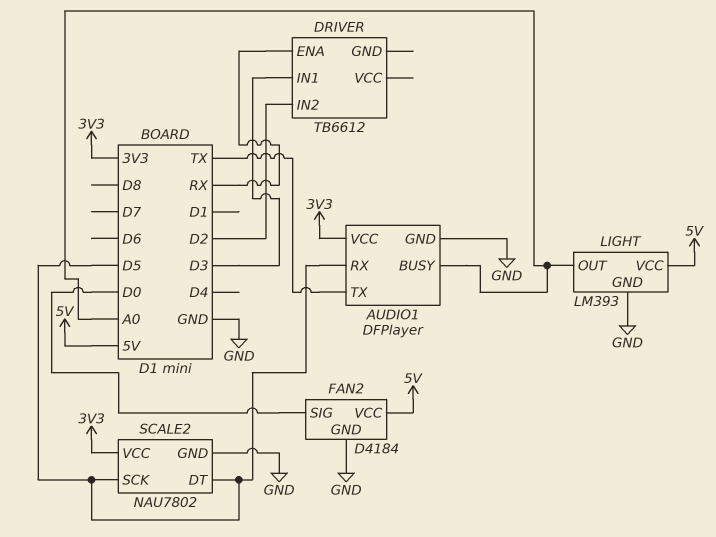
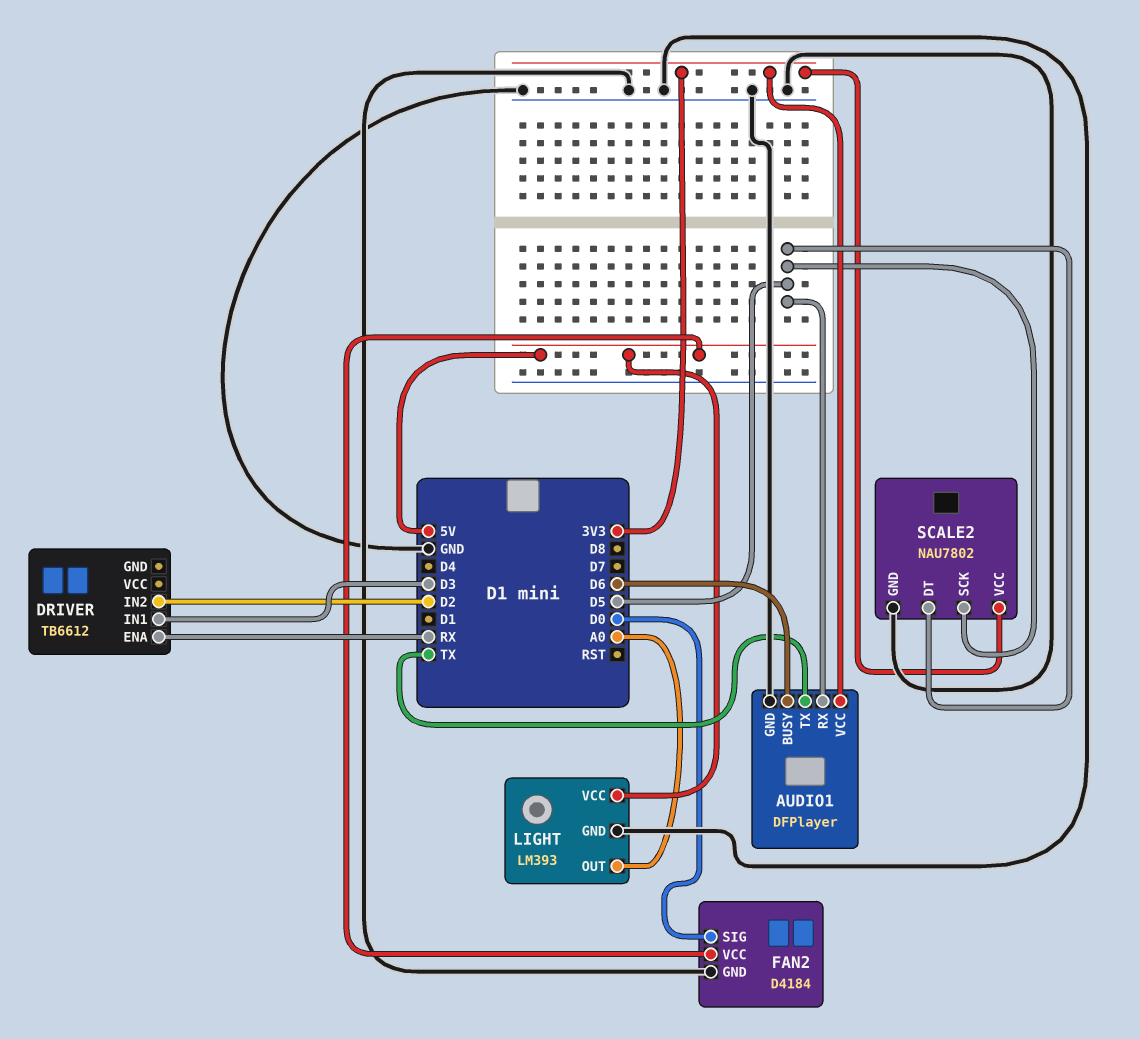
AUDIO1 pin BUSY: A0 -> D6

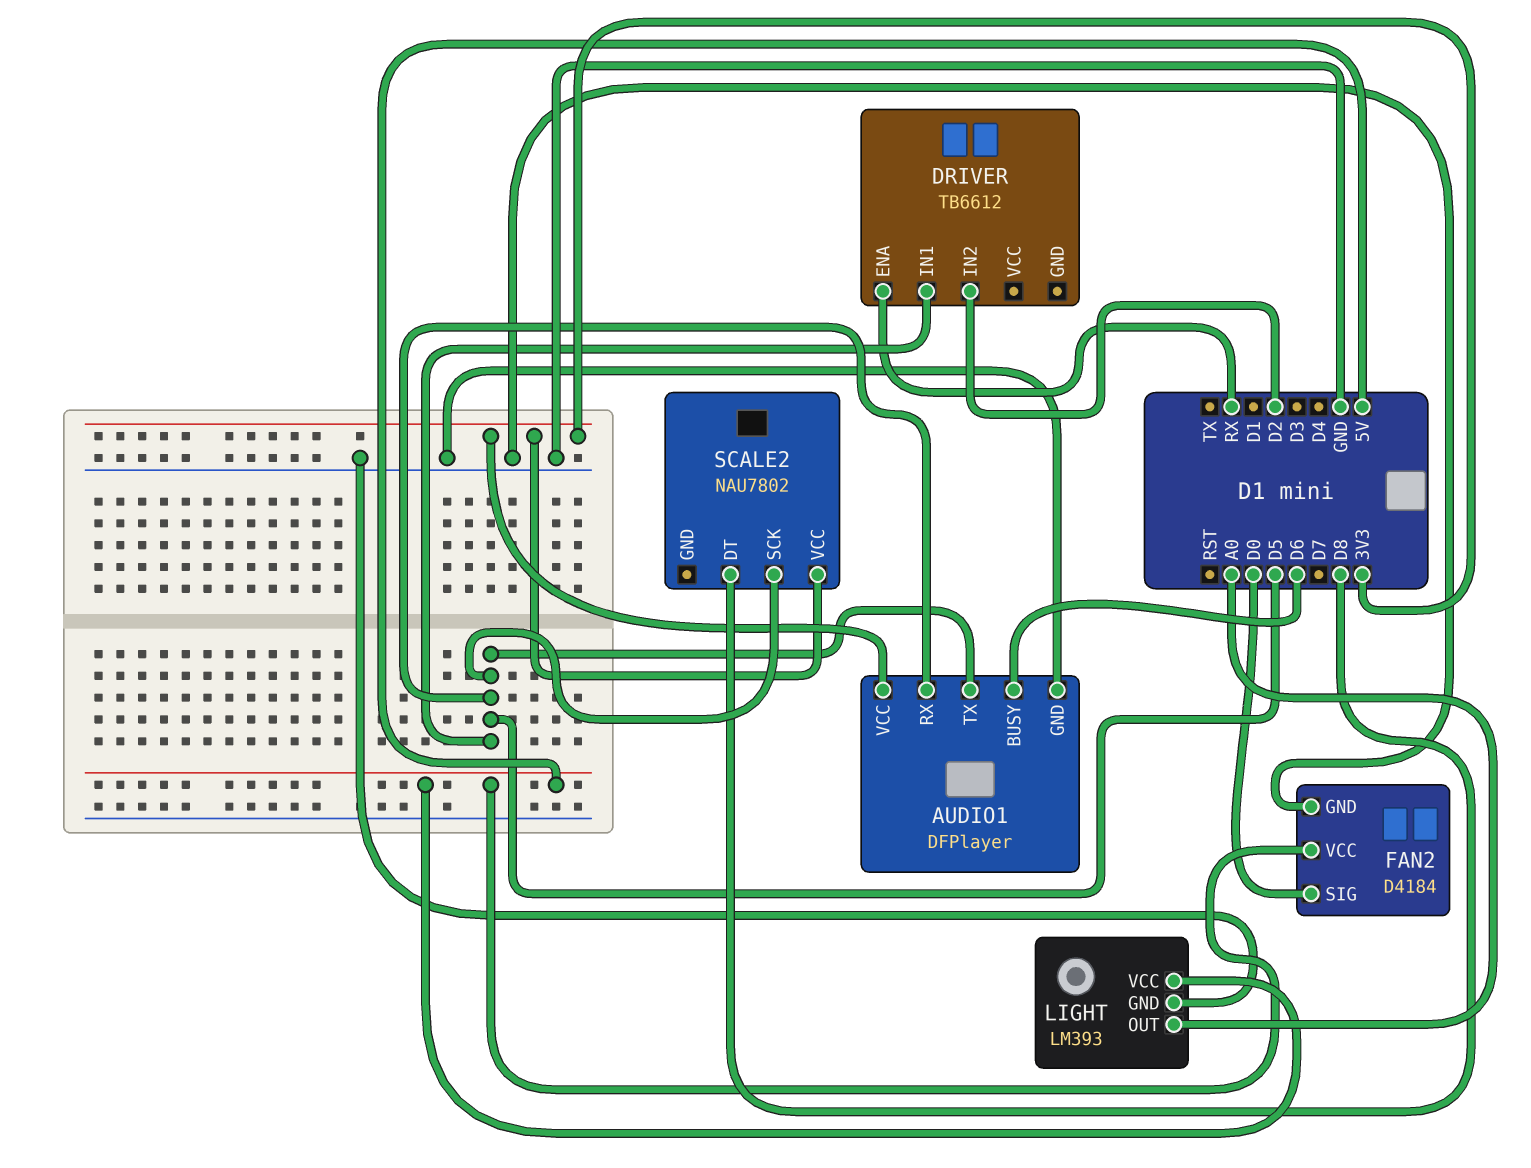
AUDIO1 pin TX: TX -> D5
DRIVER pin IN1: D3 -> D5
SCALE2 pin DT: D5 -> D8
SCALE2 pin GND: GND -> none

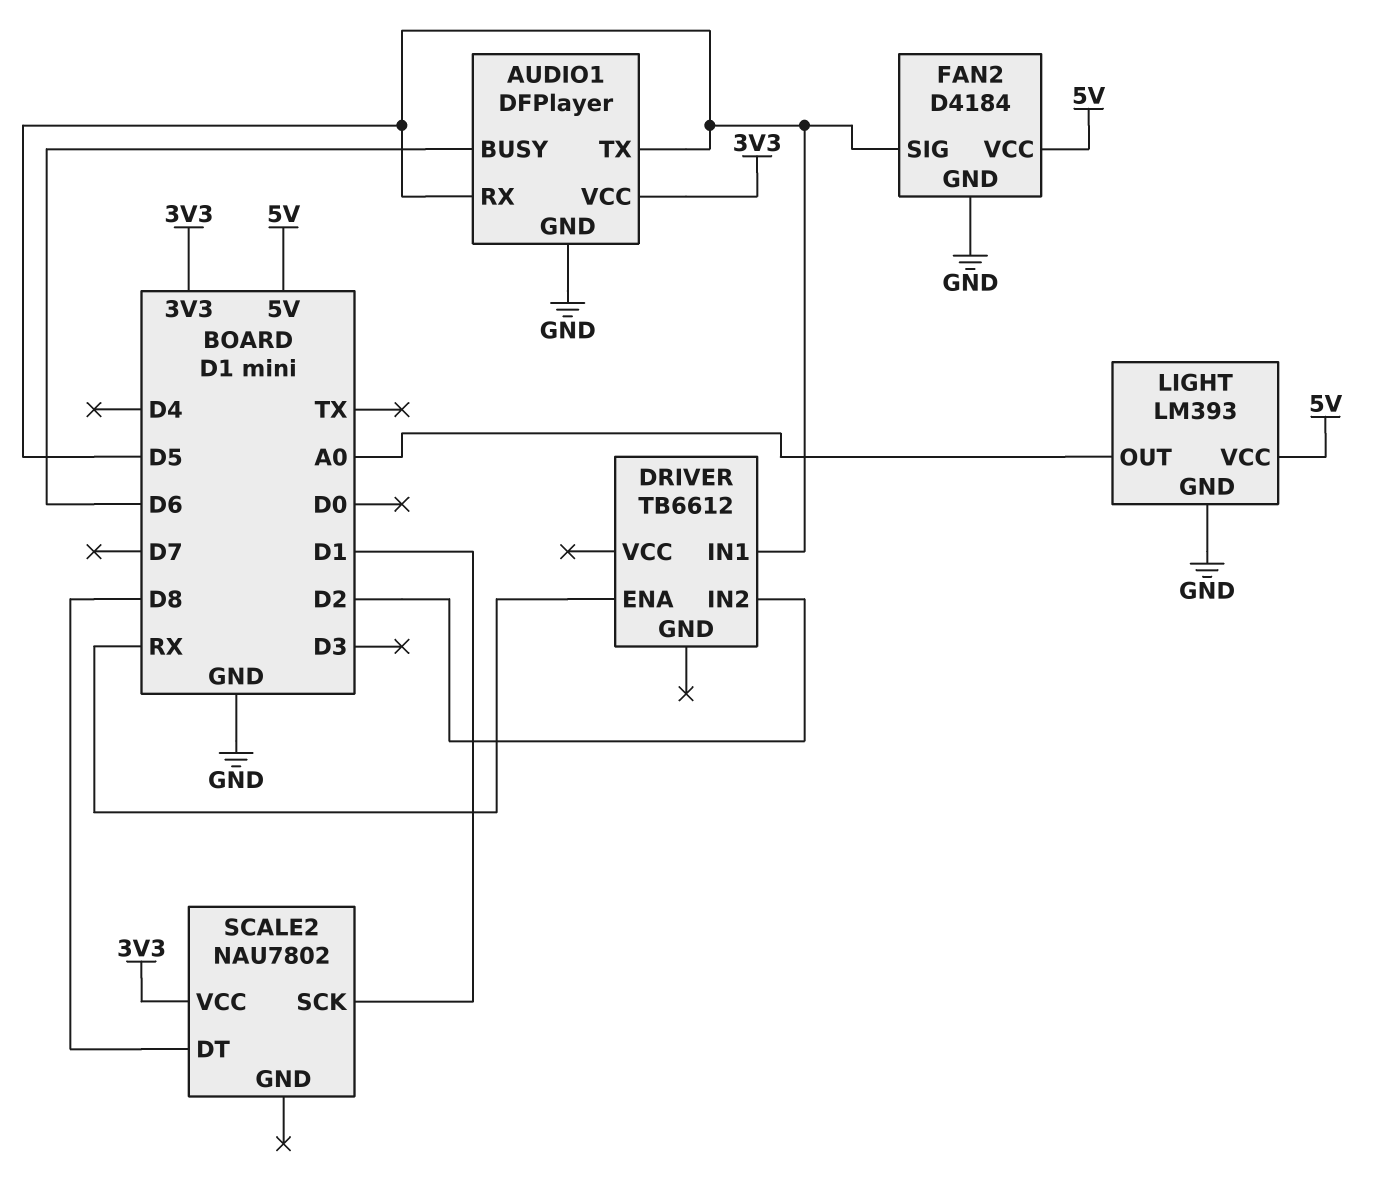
FAN2 pin SIG: D0 -> D5
SCALE2 pin SCK: D5 -> D1

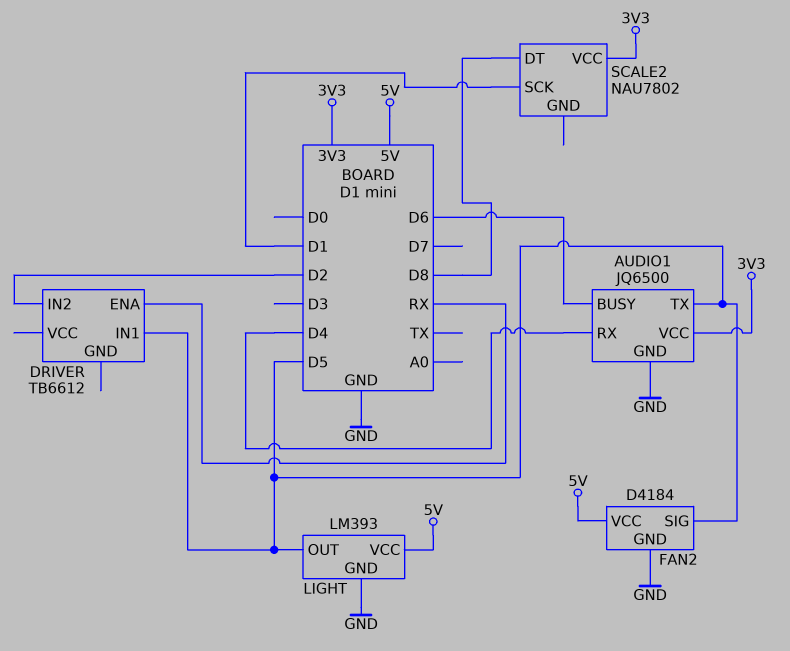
AUDIO1: DFPlayer -> JQ6500
AUDIO1 pin RX: D5 -> D4
LIGHT pin OUT: A0 -> D5

